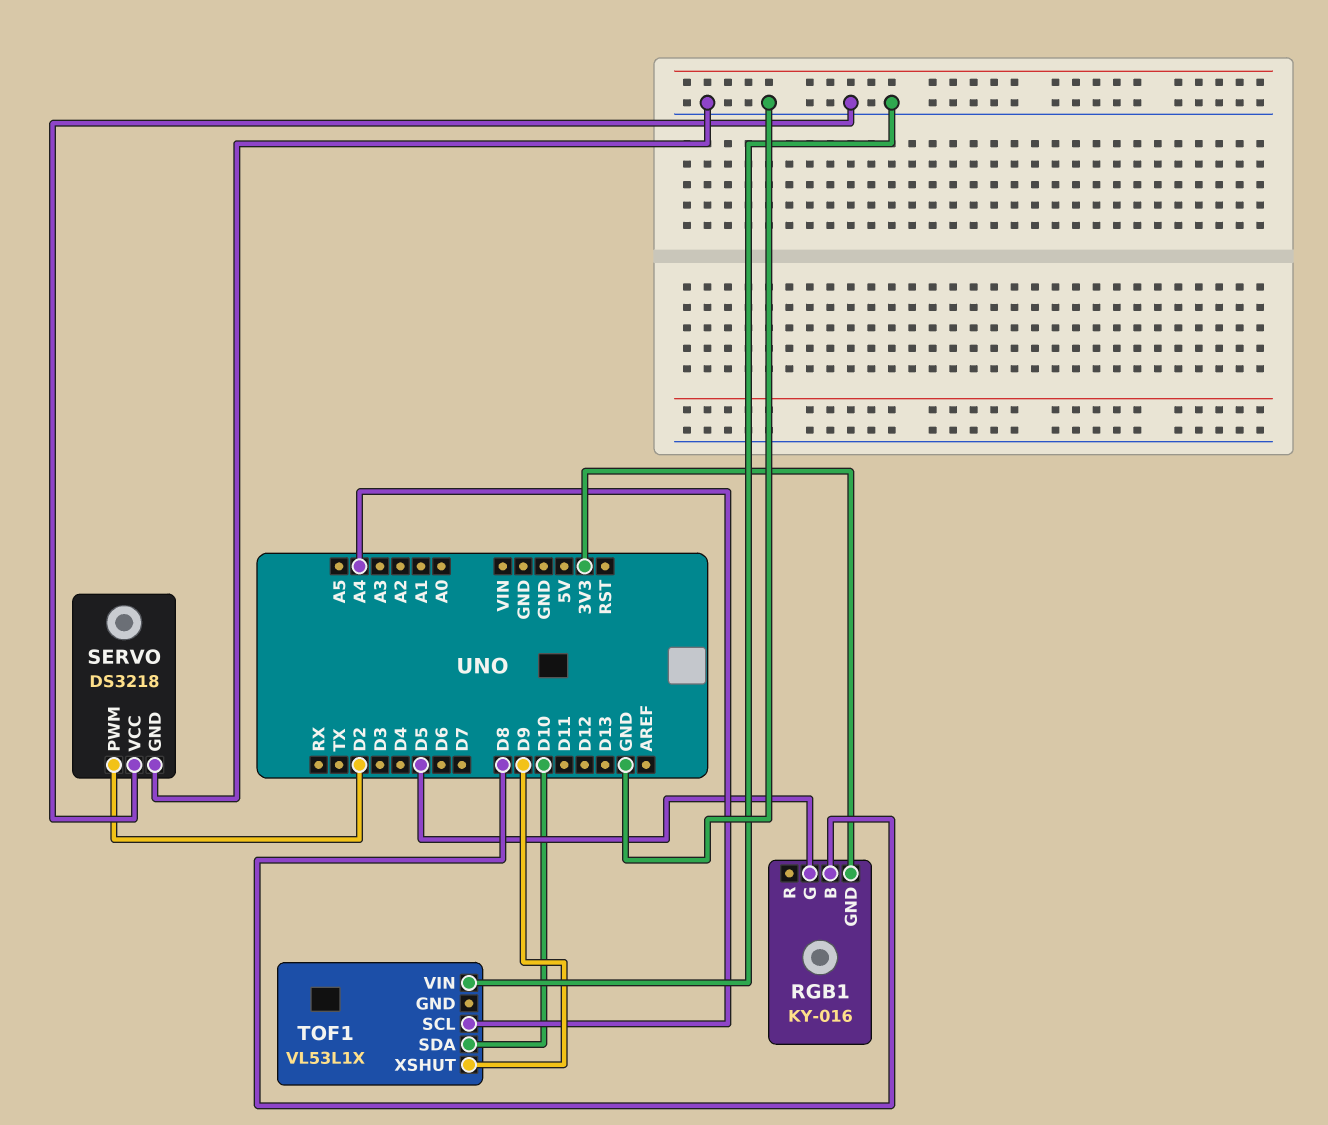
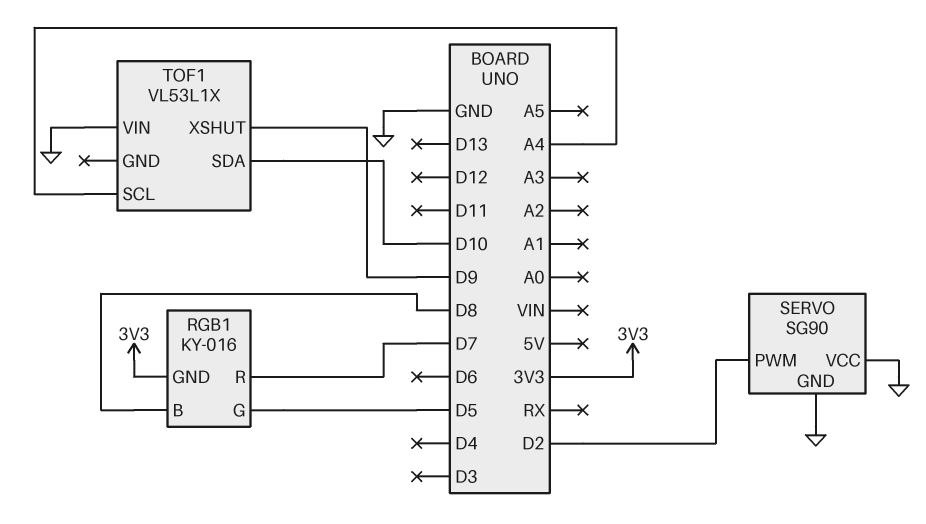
RGB1 pin R: none -> D7
SERVO: DS3218 -> SG90

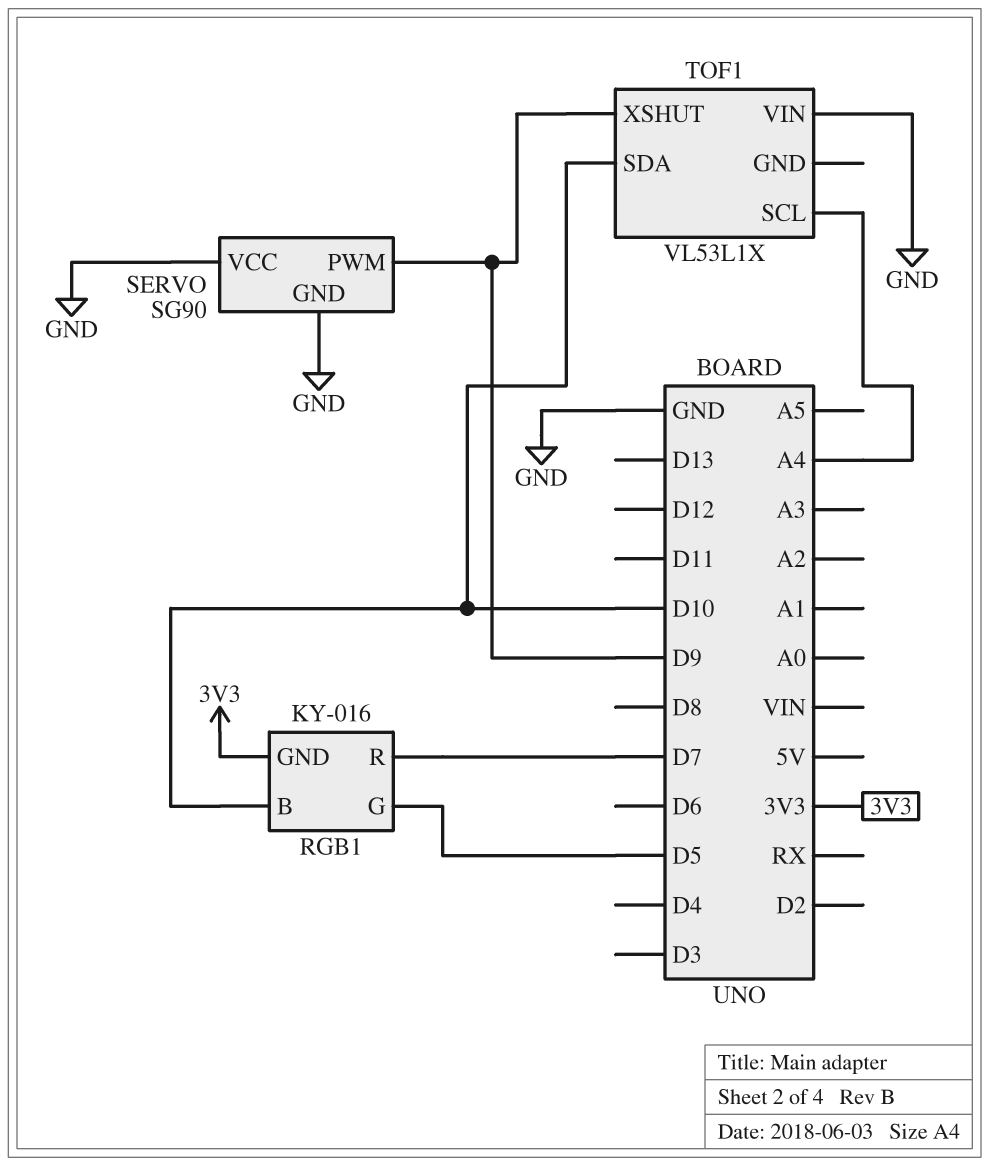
RGB1 pin B: D8 -> D10
SERVO pin PWM: D2 -> D9

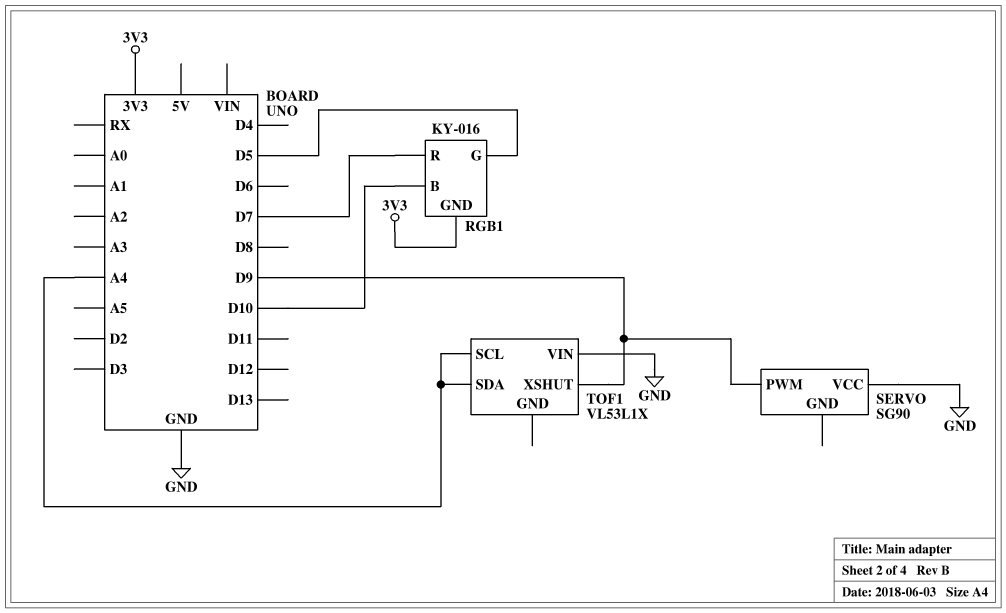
SERVO pin GND: GND -> none
TOF1 pin SDA: D10 -> A4

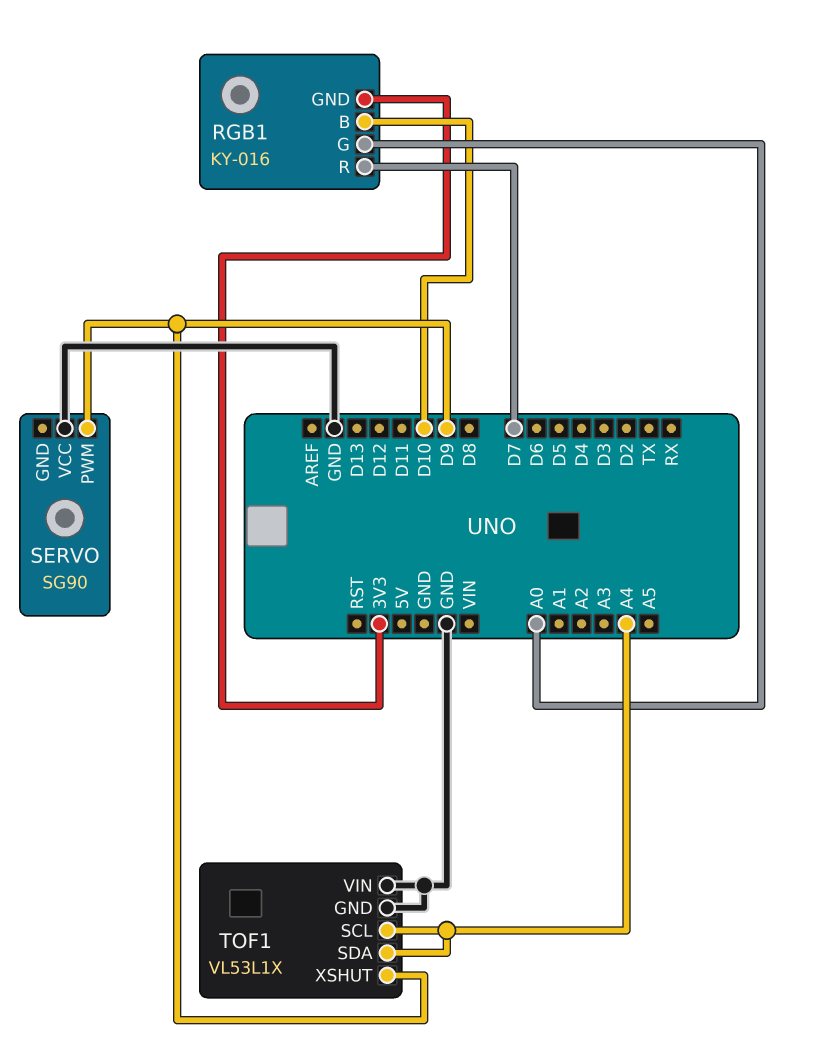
RGB1 pin G: D5 -> A0
TOF1 pin GND: none -> GND

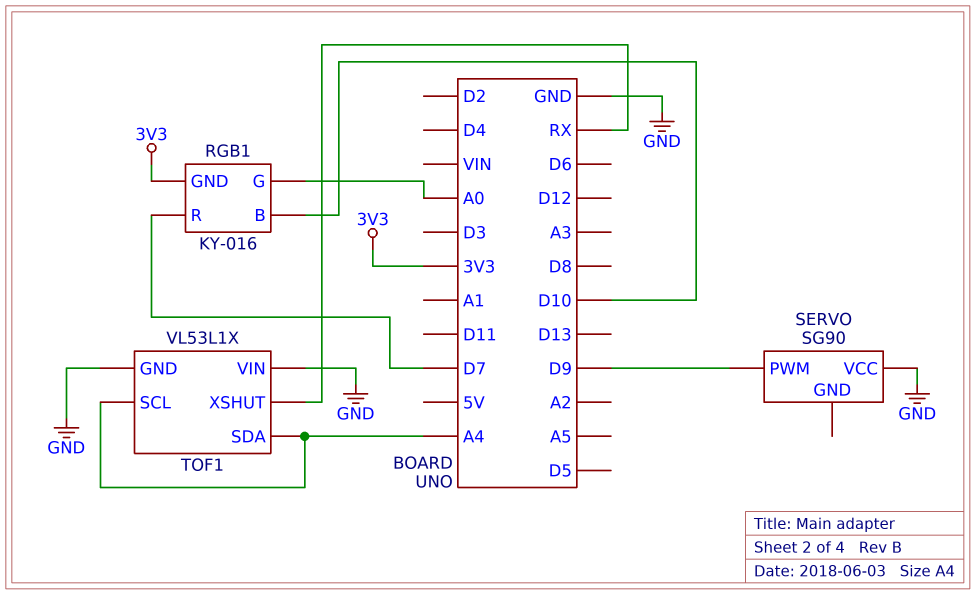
TOF1 pin XSHUT: D9 -> RX

